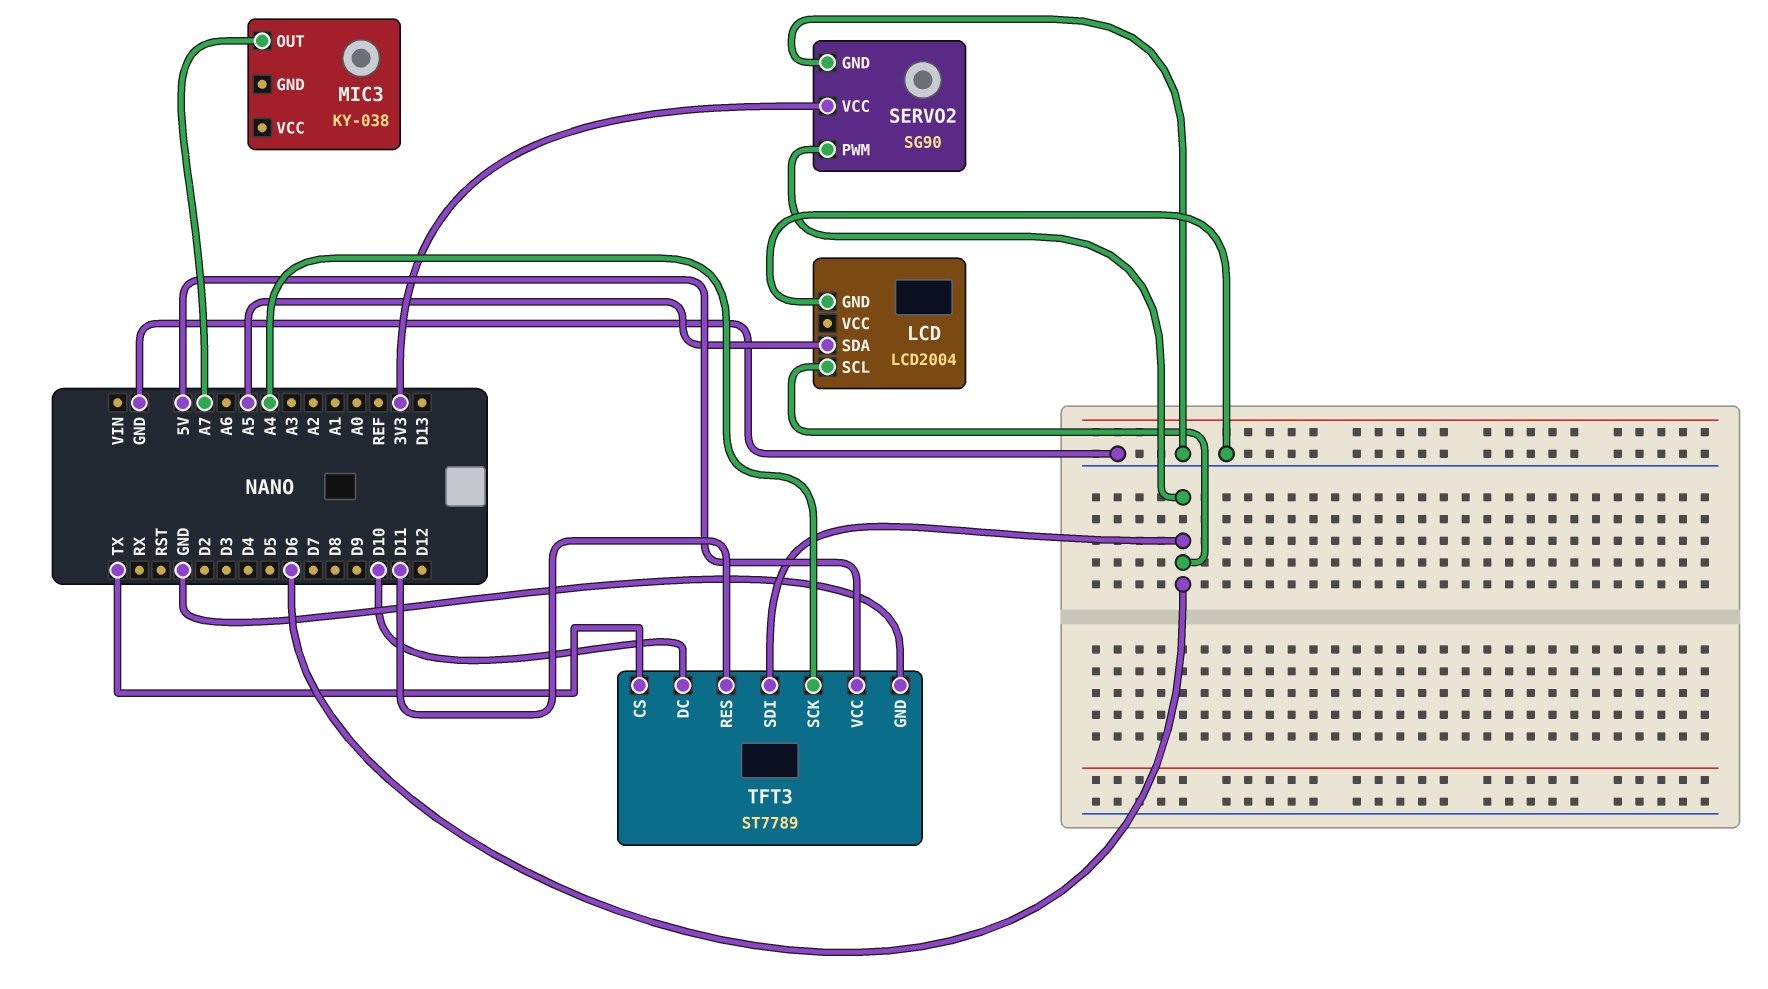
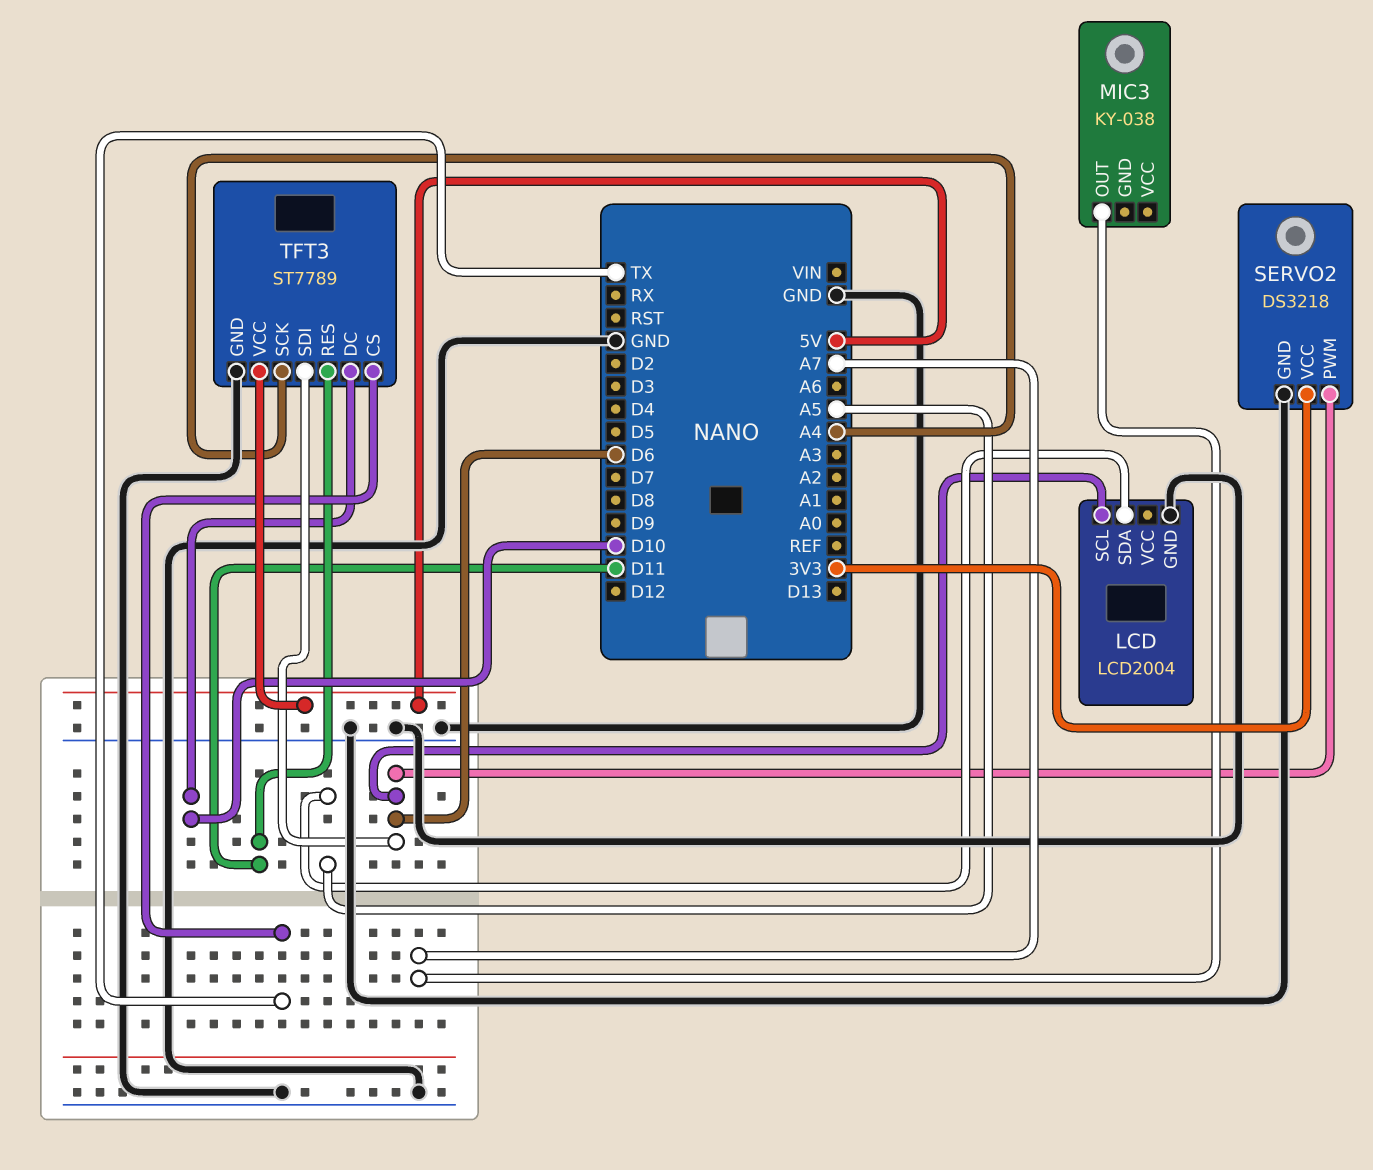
SERVO2: SG90 -> DS3218

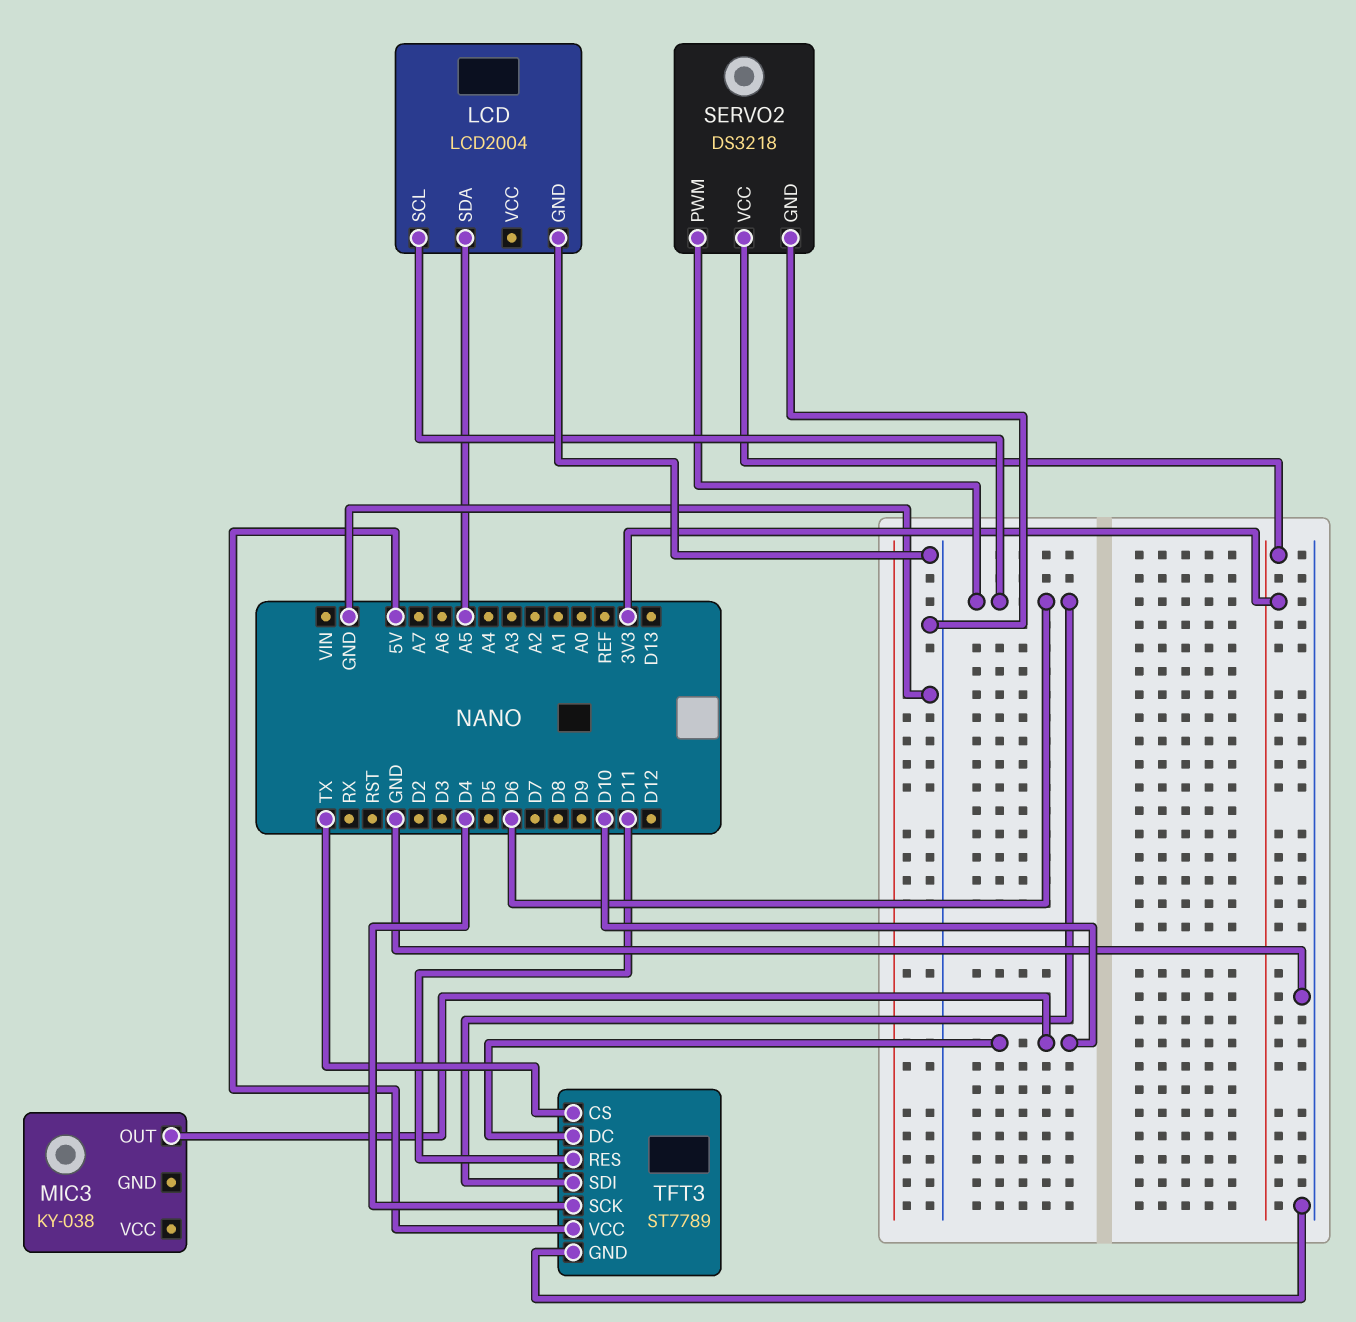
MIC3 pin OUT: A7 -> D10
TFT3 pin SCK: A4 -> D4

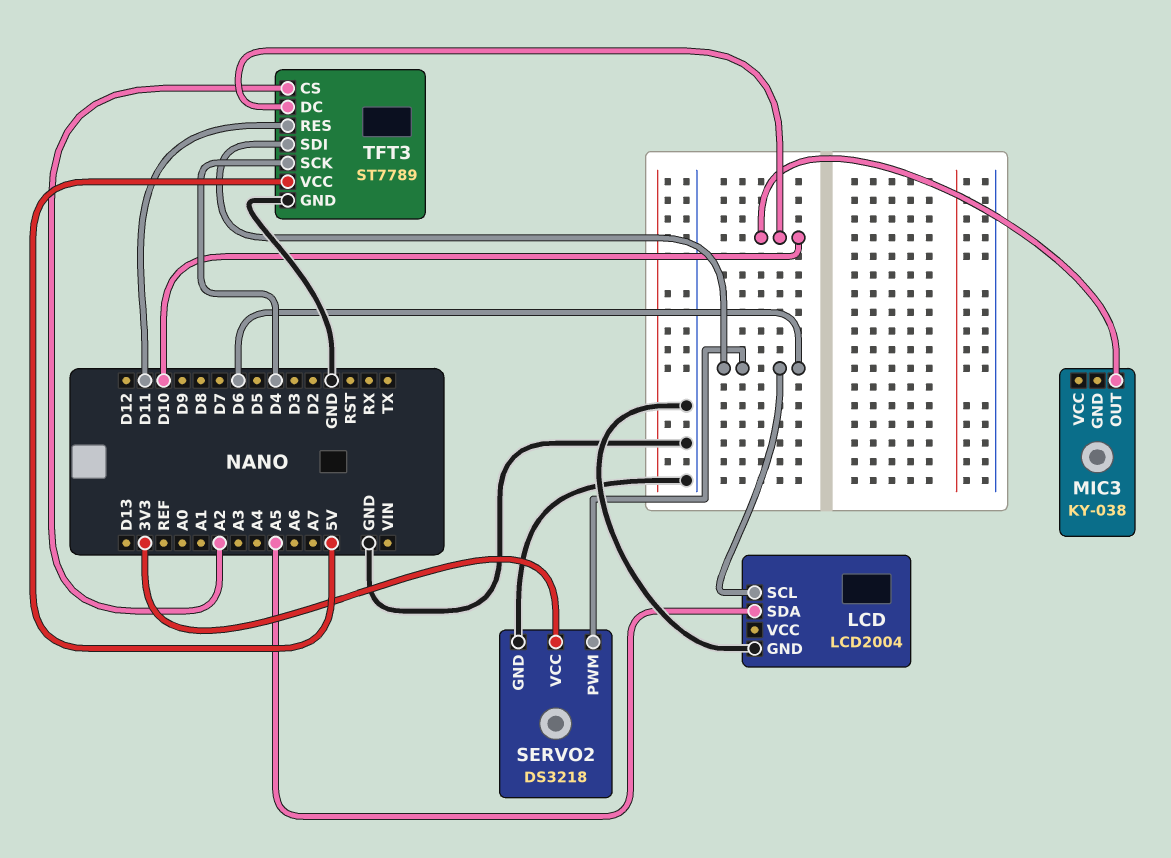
TFT3 pin CS: TX -> A2

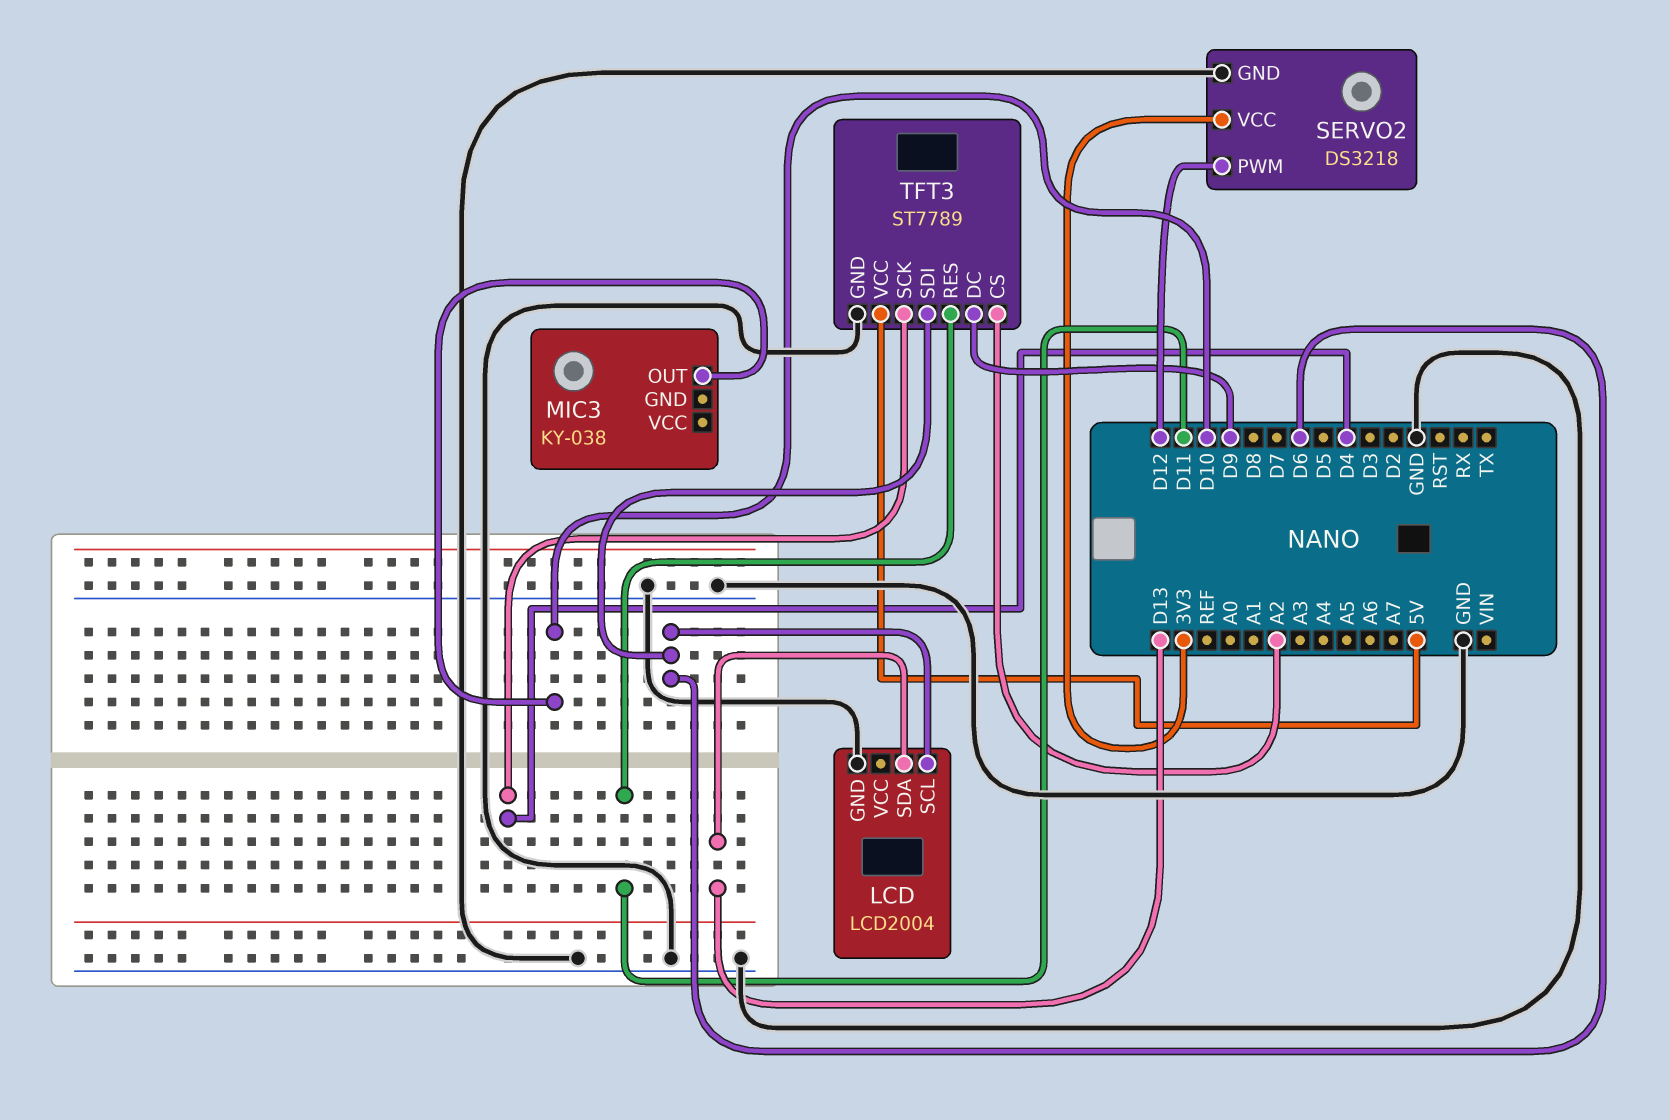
LCD pin SDA: A5 -> D13
SERVO2 pin PWM: D6 -> D12
TFT3 pin DC: D10 -> D9

